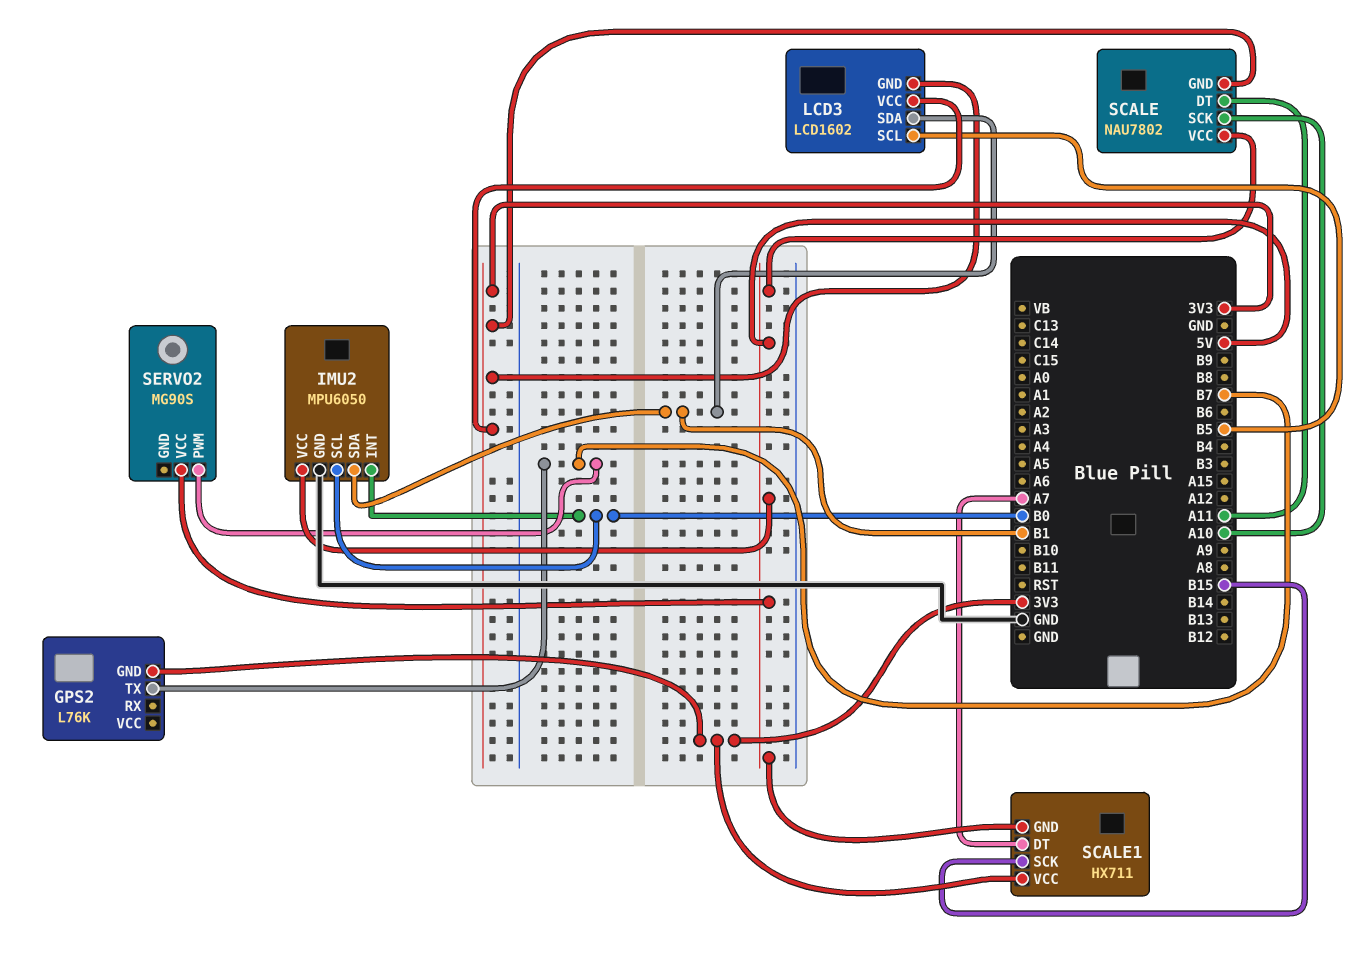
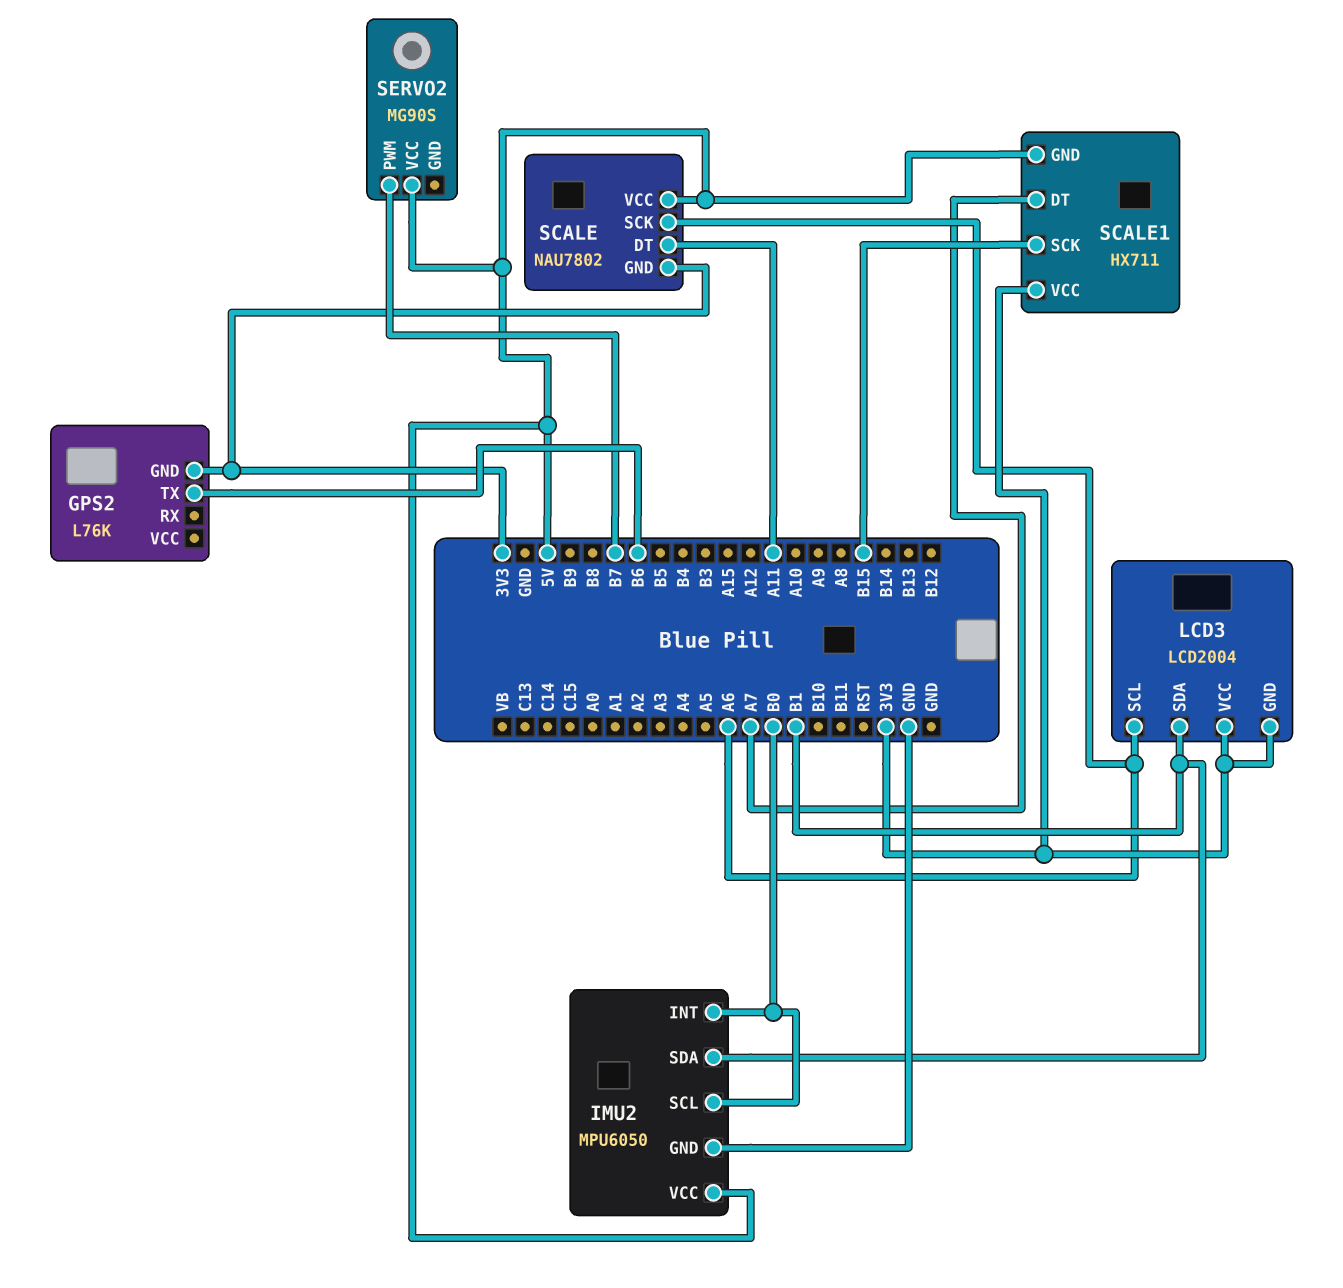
GPS2 pin TX: B7 -> B6
LCD3: LCD1602 -> LCD2004
LCD3 pin SCL: B5 -> A6
SCALE pin SCK: A10 -> A6

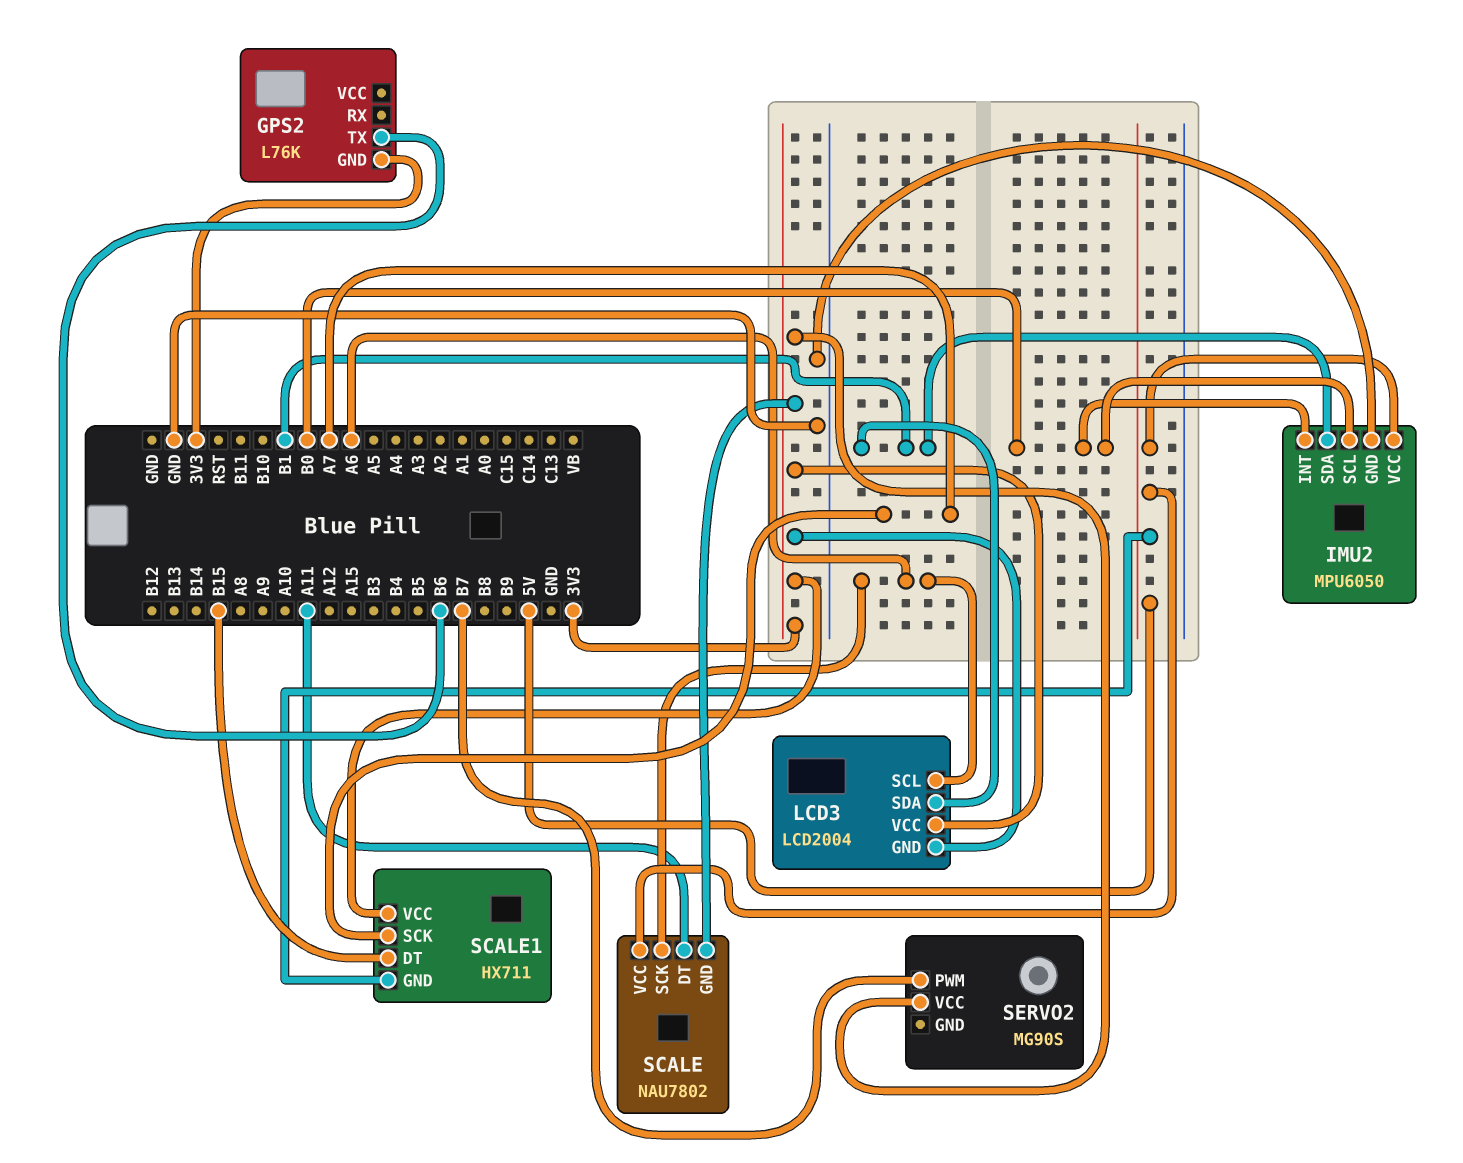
SCALE1 pin DT: A7 -> B15
SCALE1 pin SCK: B15 -> A7
SERVO2 pin VCC: 5V -> 3V3

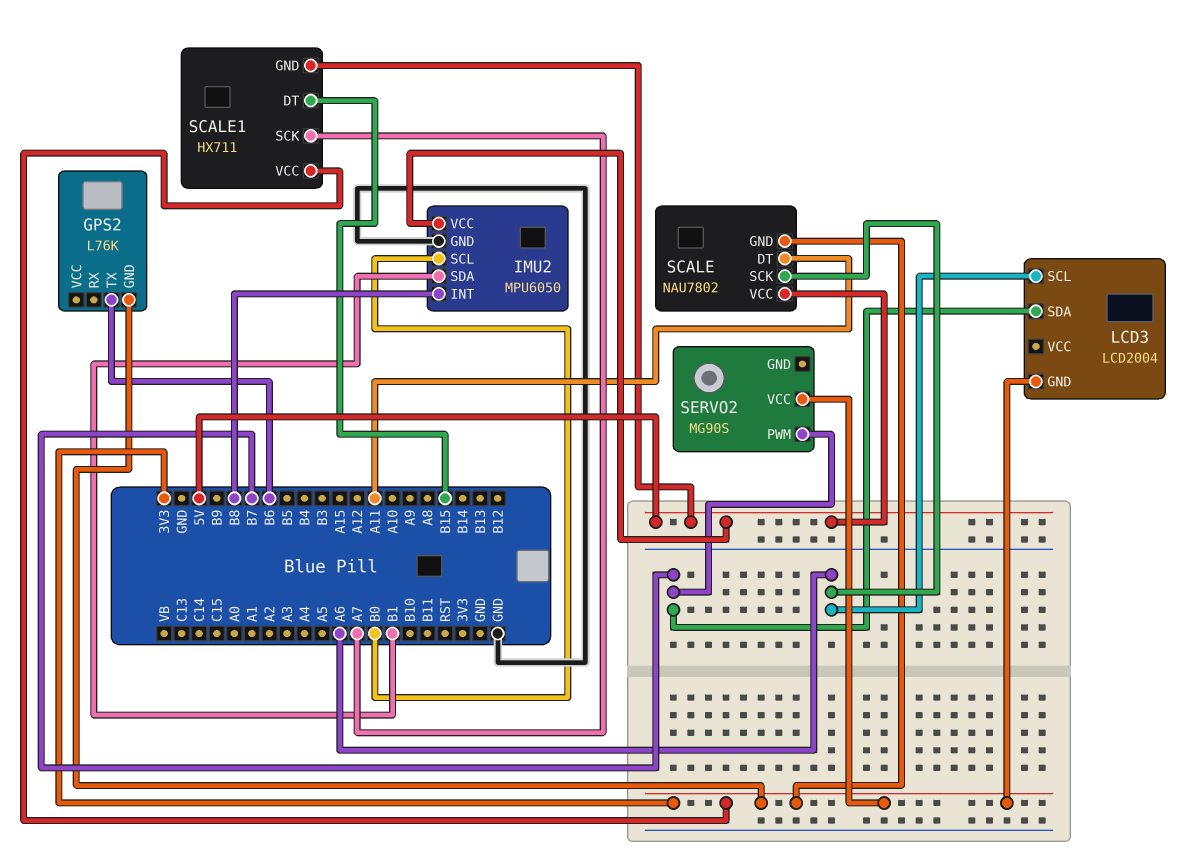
IMU2 pin INT: B0 -> B8
LCD3 pin SDA: B1 -> B7
LCD3 pin VCC: 3V3 -> none

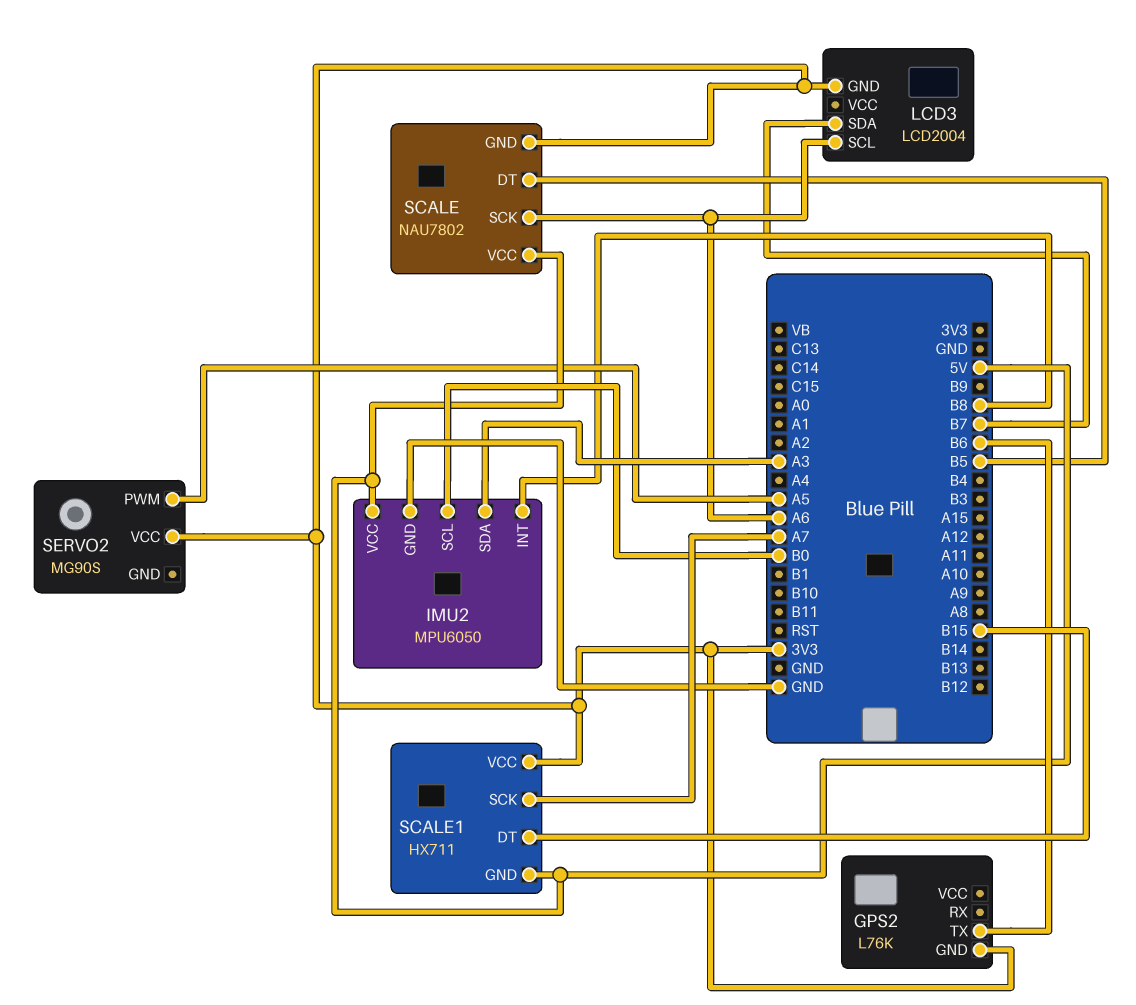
IMU2 pin SDA: B1 -> A3
SCALE pin DT: A11 -> B5
SERVO2 pin PWM: B7 -> A5

